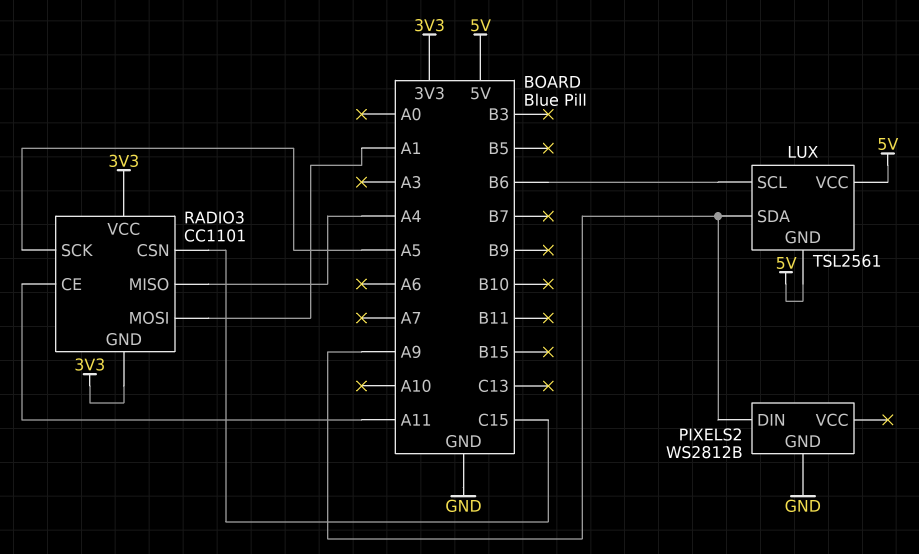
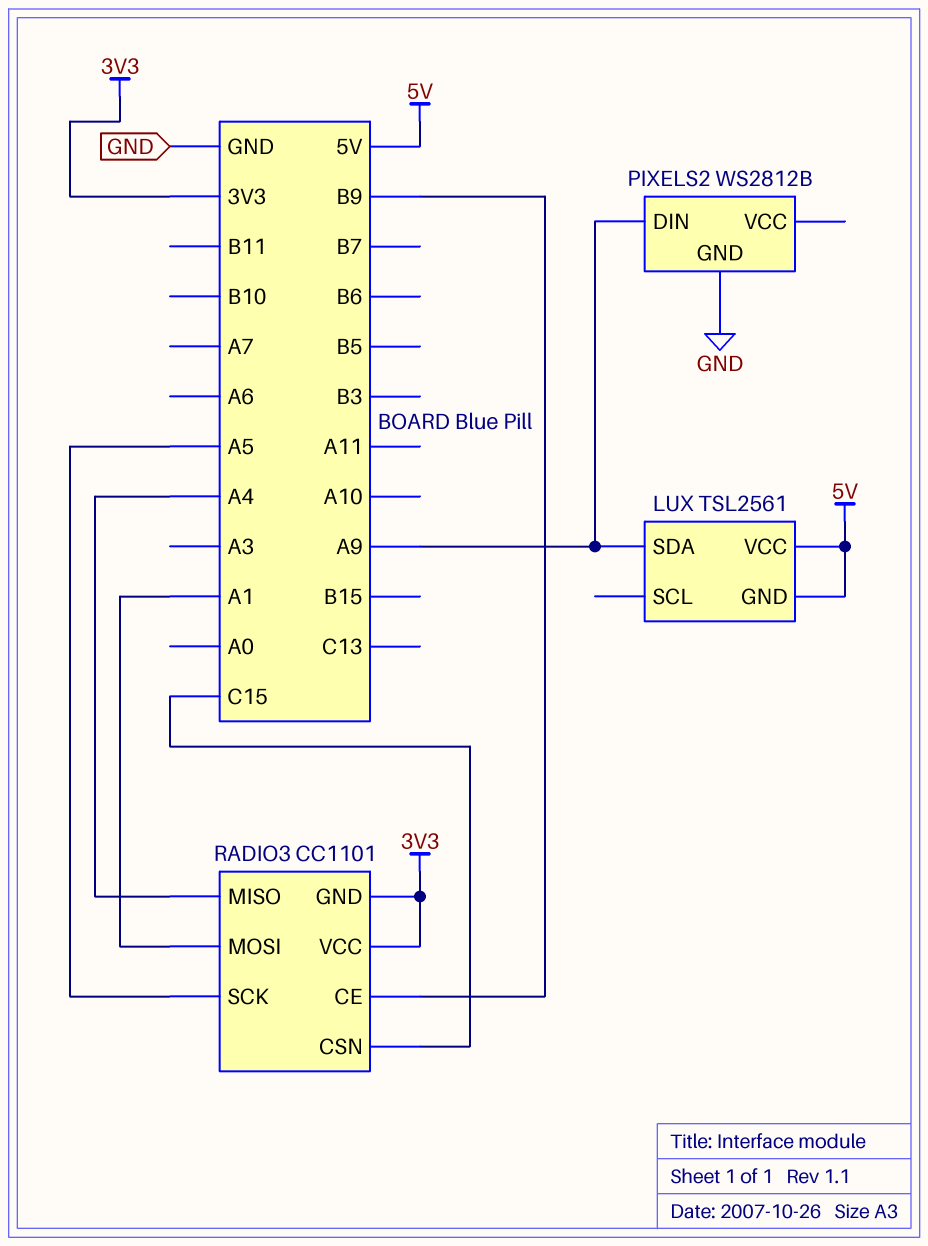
LUX pin SCL: B6 -> none
RADIO3 pin CE: A11 -> B9

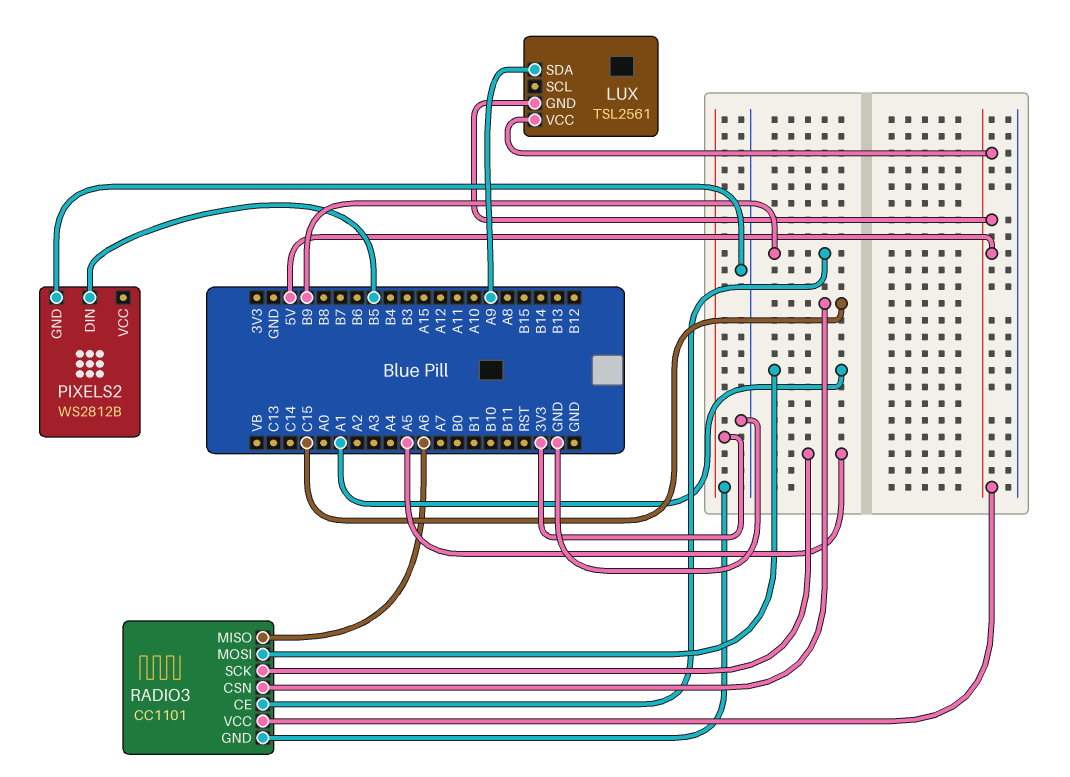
PIXELS2 pin DIN: A9 -> B5
RADIO3 pin MISO: A4 -> A6
RADIO3 pin VCC: 3V3 -> 5V

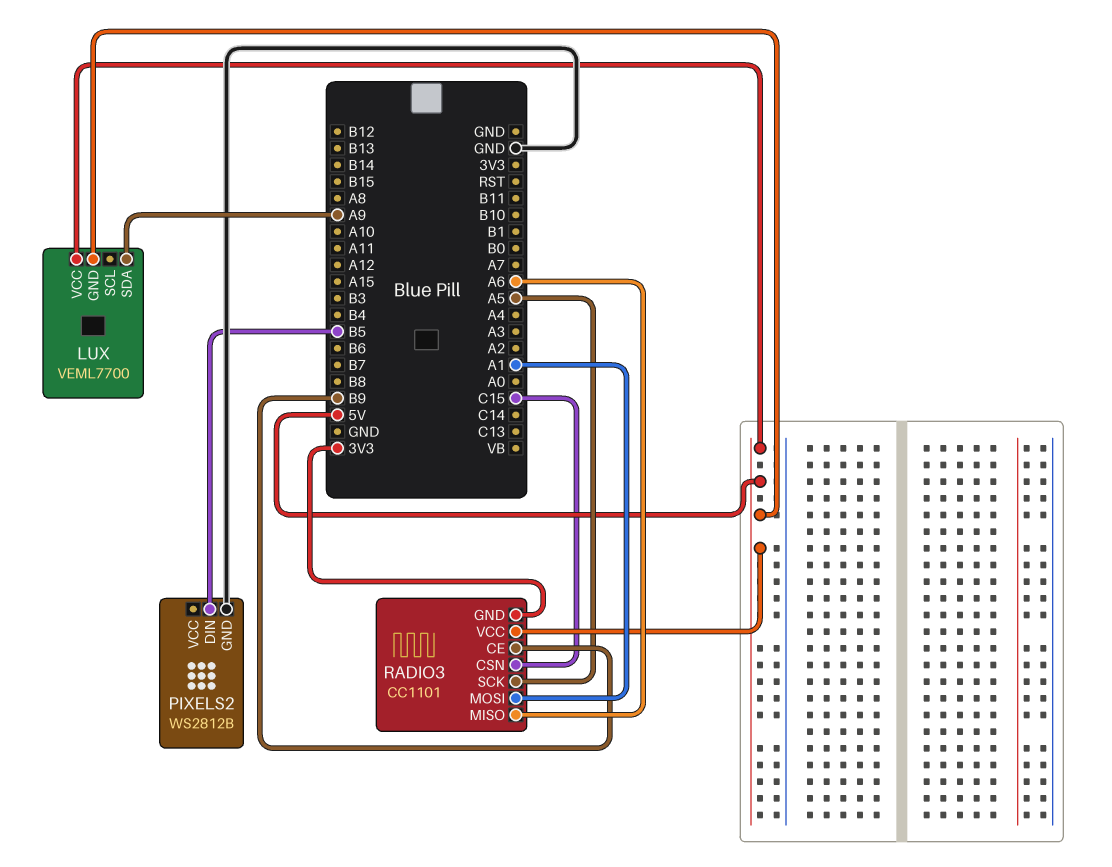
LUX: TSL2561 -> VEML7700

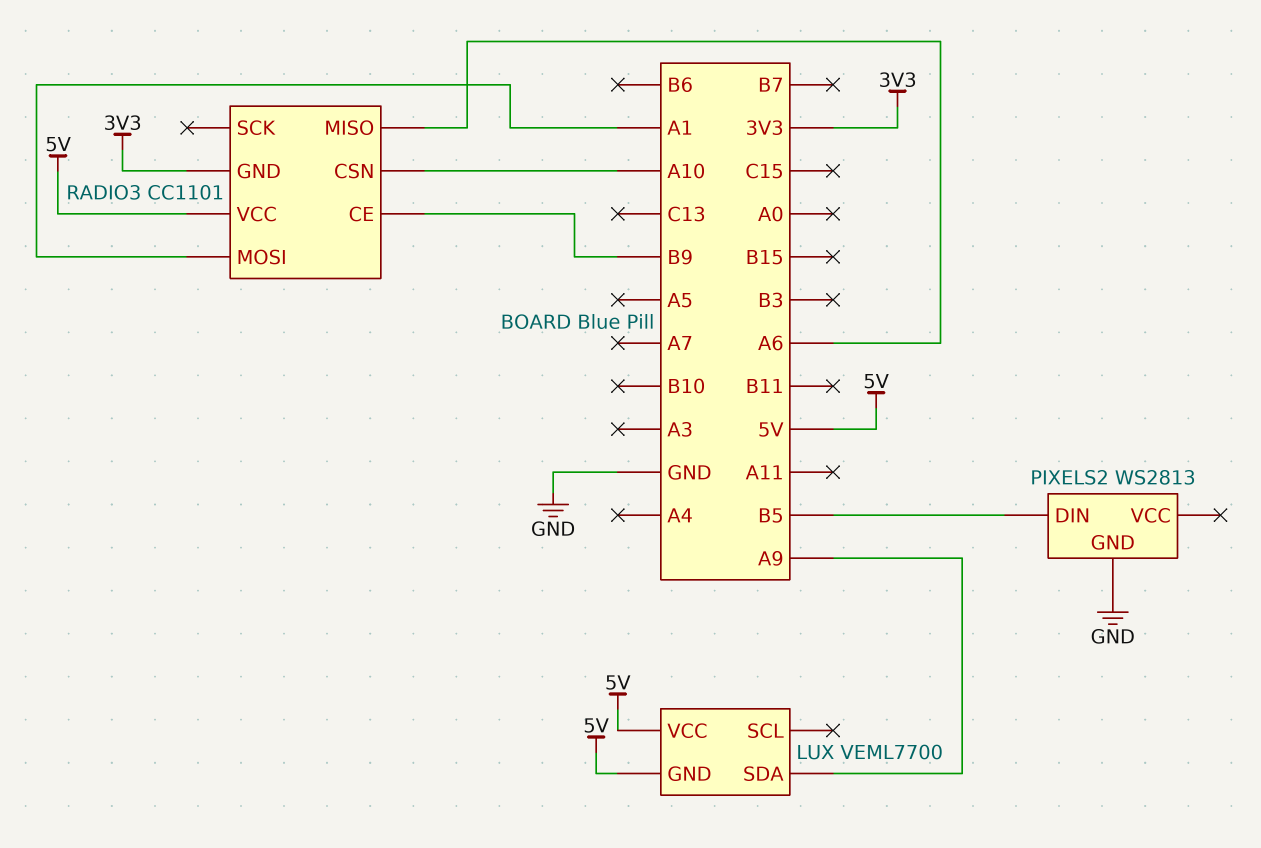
PIXELS2: WS2812B -> WS2813
RADIO3 pin CSN: C15 -> A10
RADIO3 pin SCK: A5 -> none

